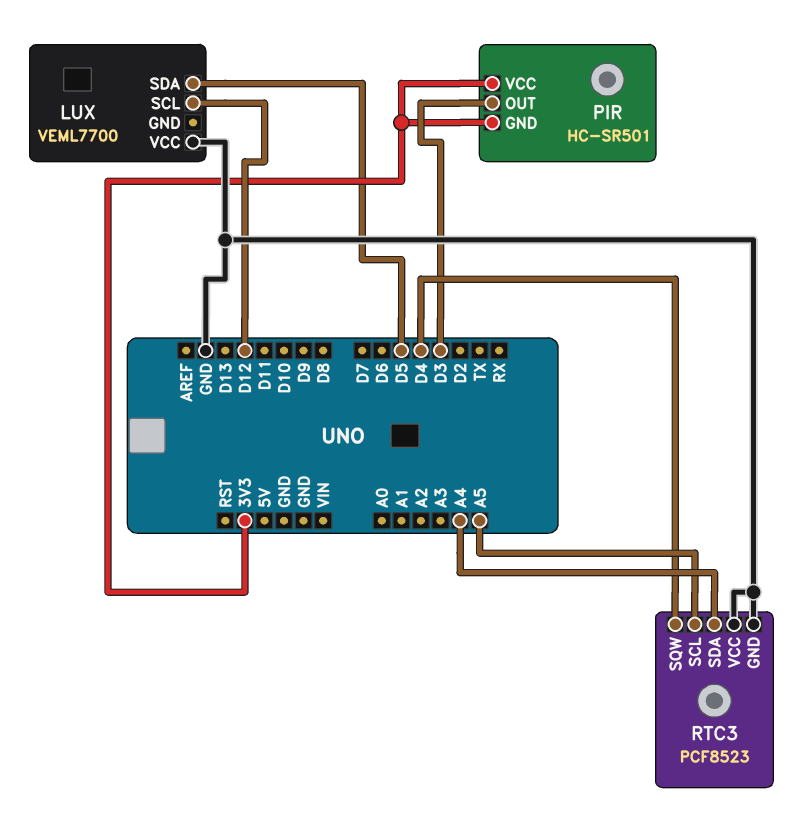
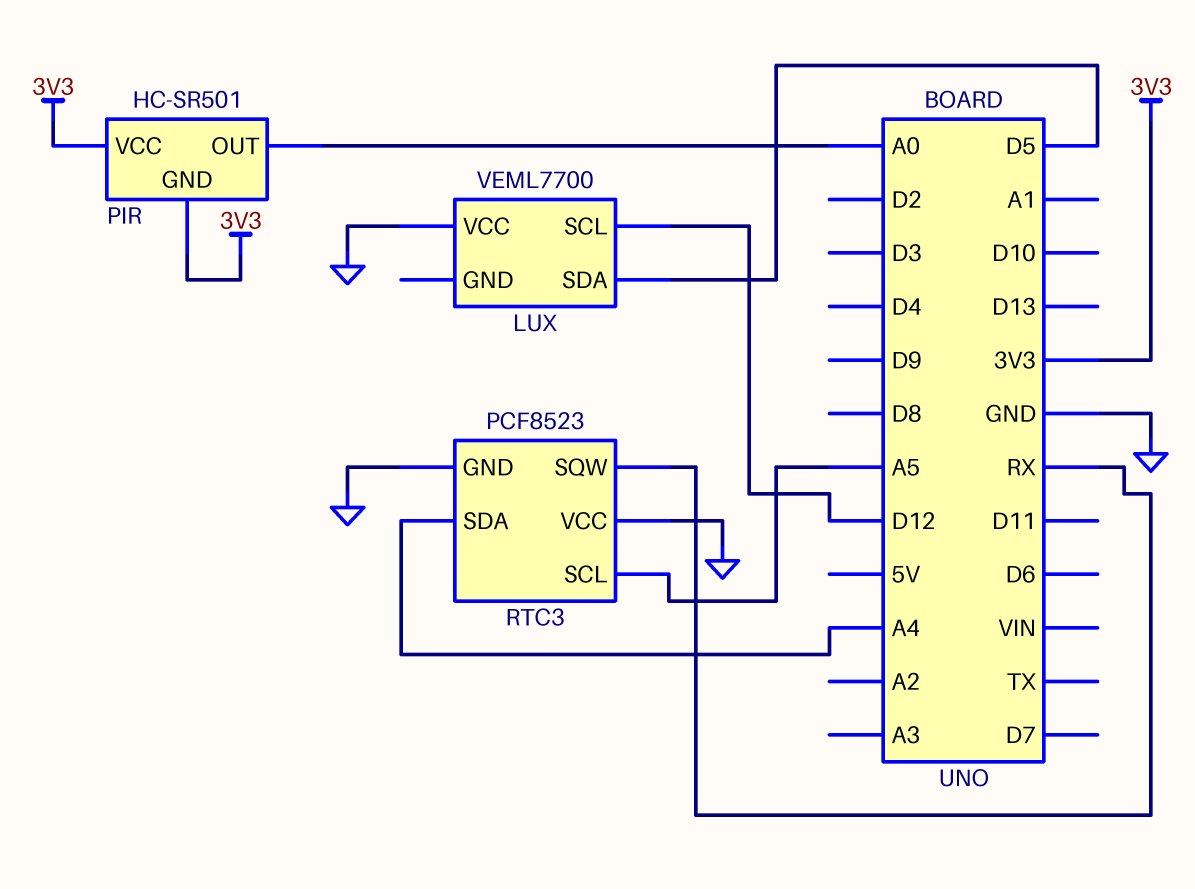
PIR pin OUT: D3 -> A0
RTC3 pin SQW: D4 -> RX

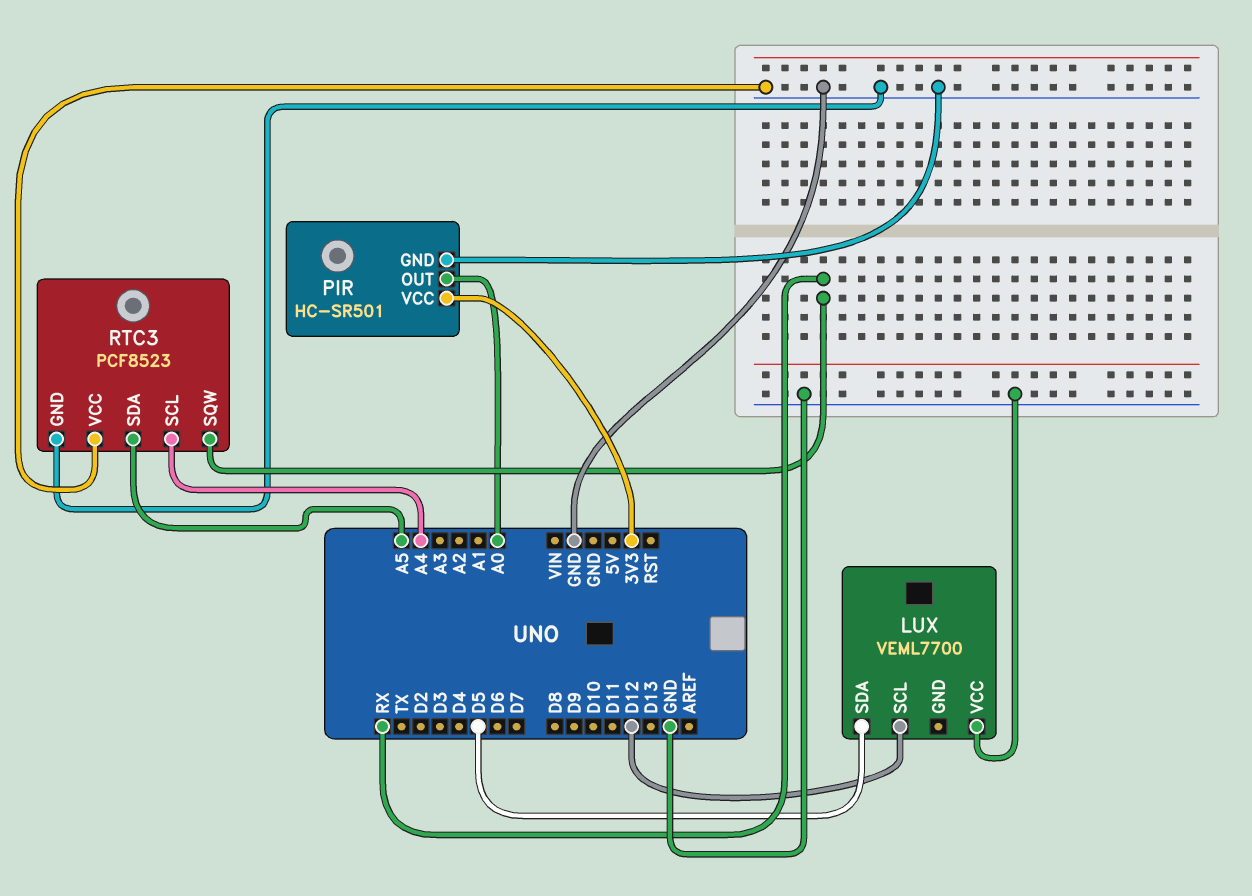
PIR pin GND: 3V3 -> GND
RTC3 pin SCL: A5 -> A4
RTC3 pin SDA: A4 -> A5

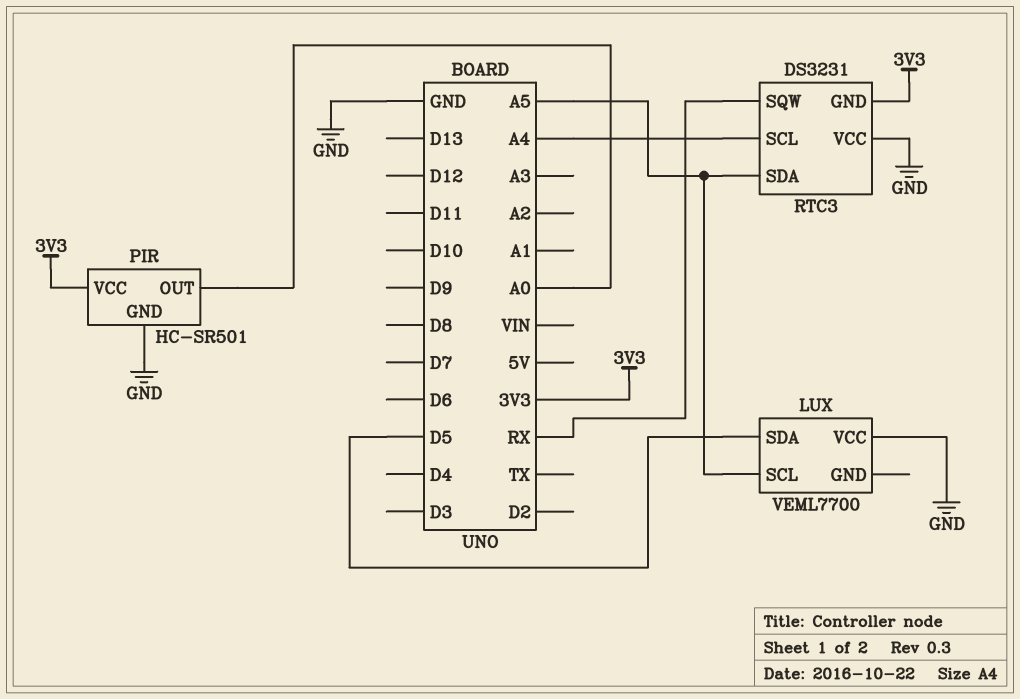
LUX pin SCL: D12 -> A5
RTC3: PCF8523 -> DS3231
RTC3 pin GND: GND -> 3V3

